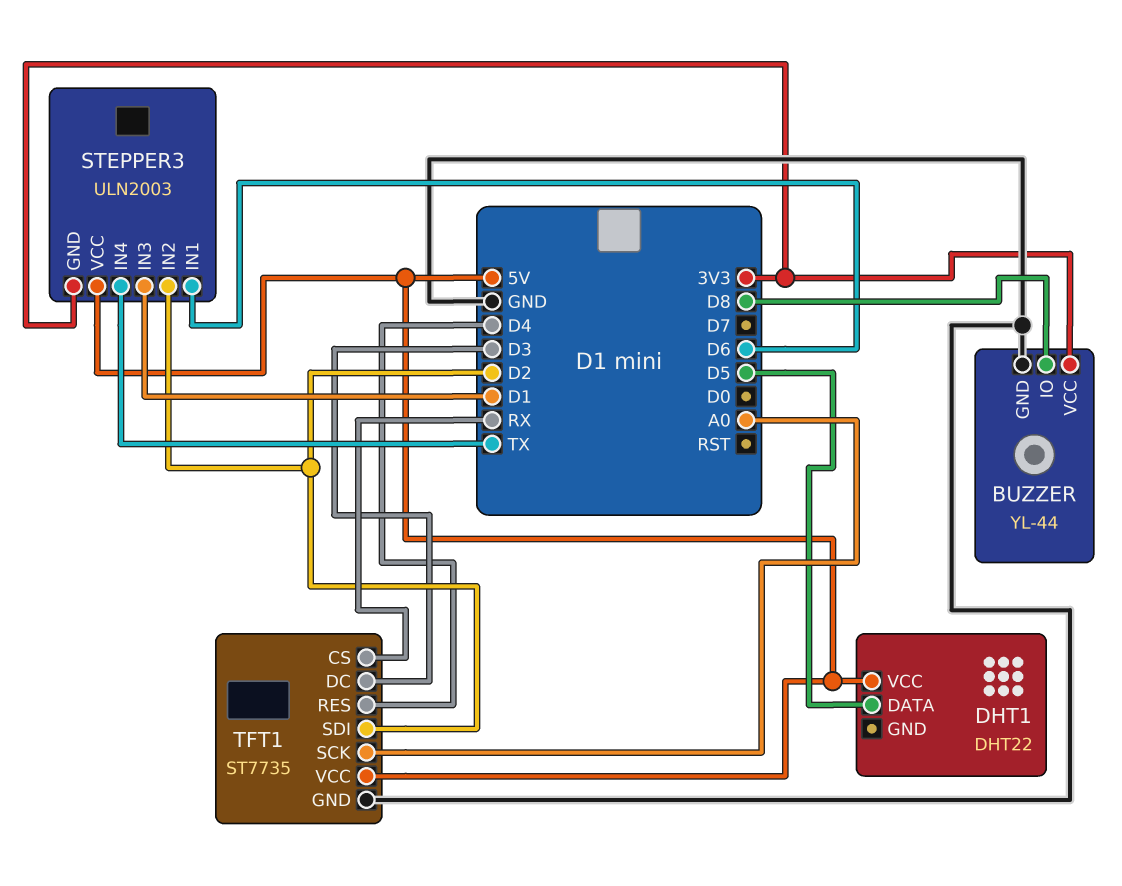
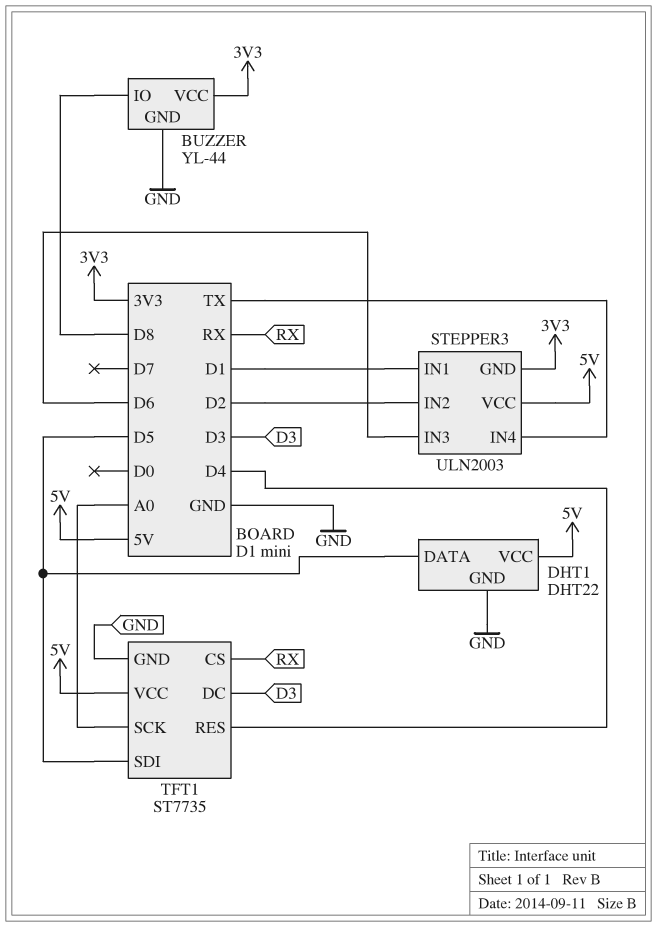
DHT1 pin GND: none -> GND
STEPPER3 pin IN1: D6 -> D1
STEPPER3 pin IN3: D1 -> D6
TFT1 pin SDI: D2 -> D5

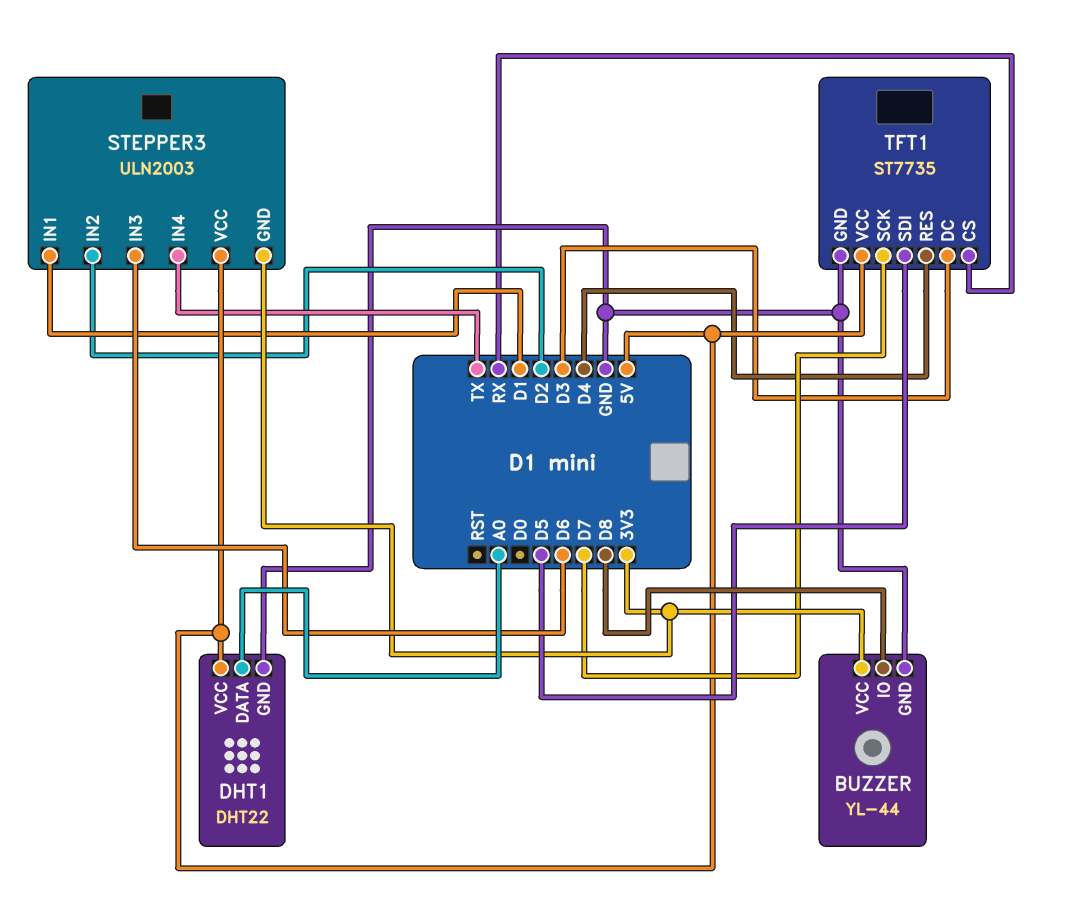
DHT1 pin DATA: D5 -> A0
TFT1 pin SCK: A0 -> D7

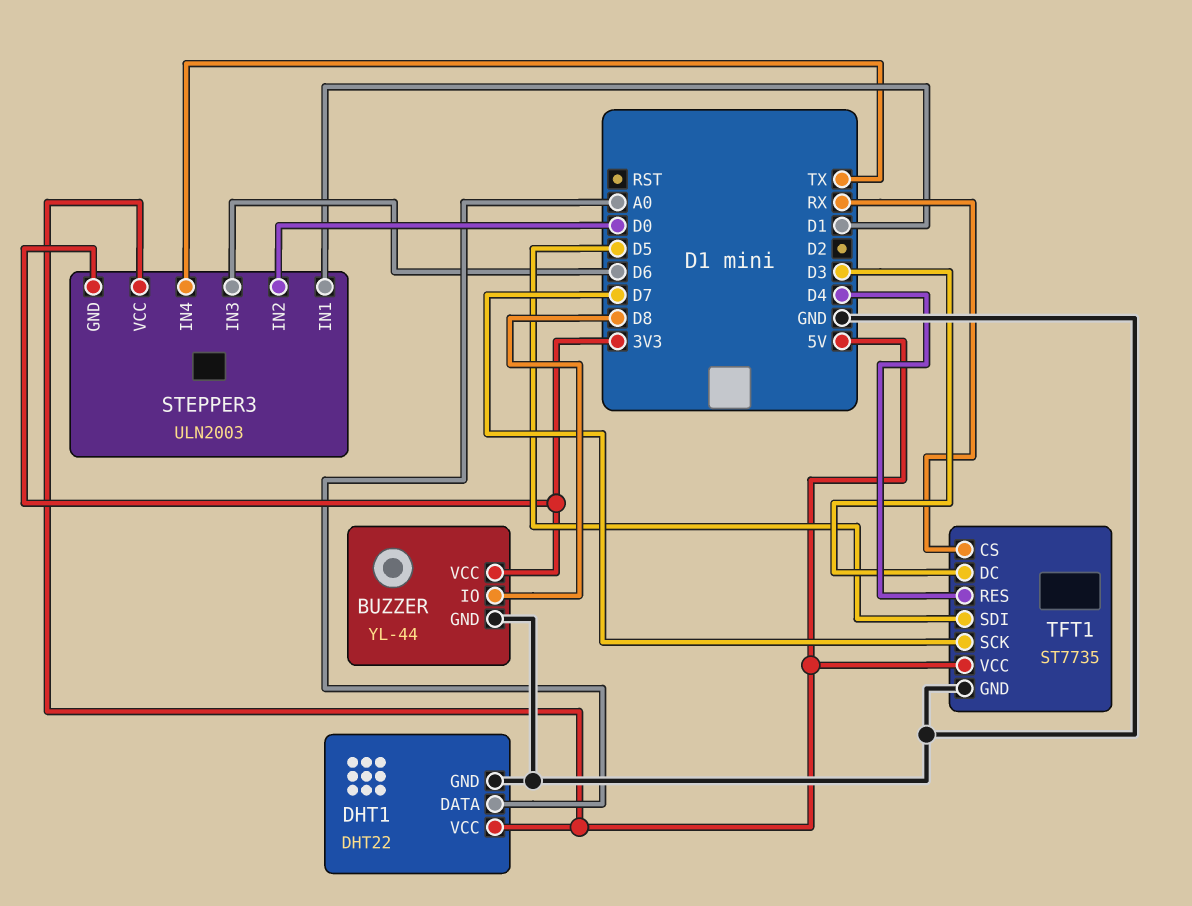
STEPPER3 pin IN2: D2 -> D0

